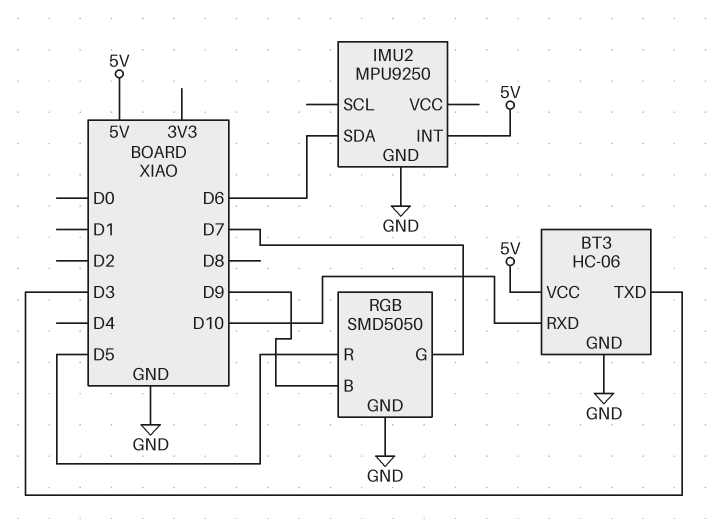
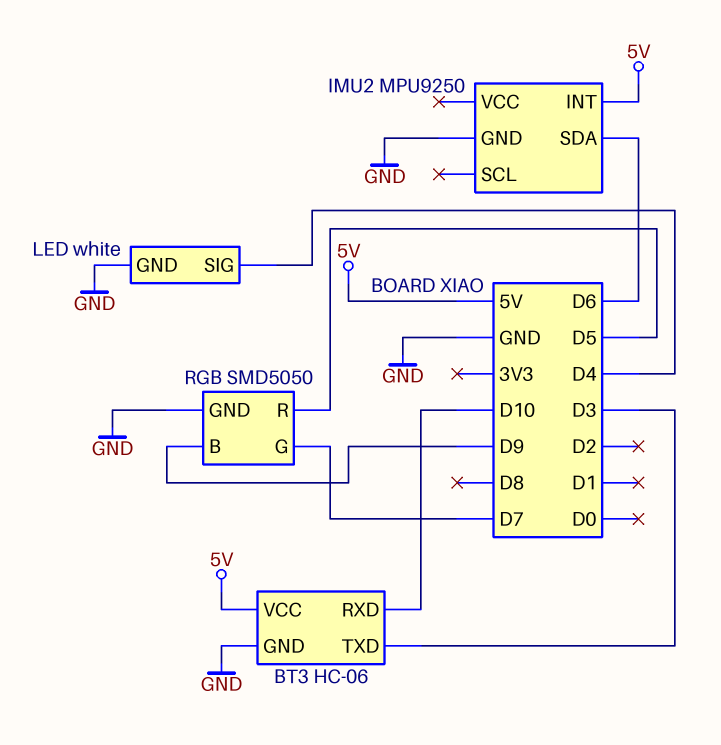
LED: none -> white
LED pin GND: none -> GND
LED pin SIG: none -> D4

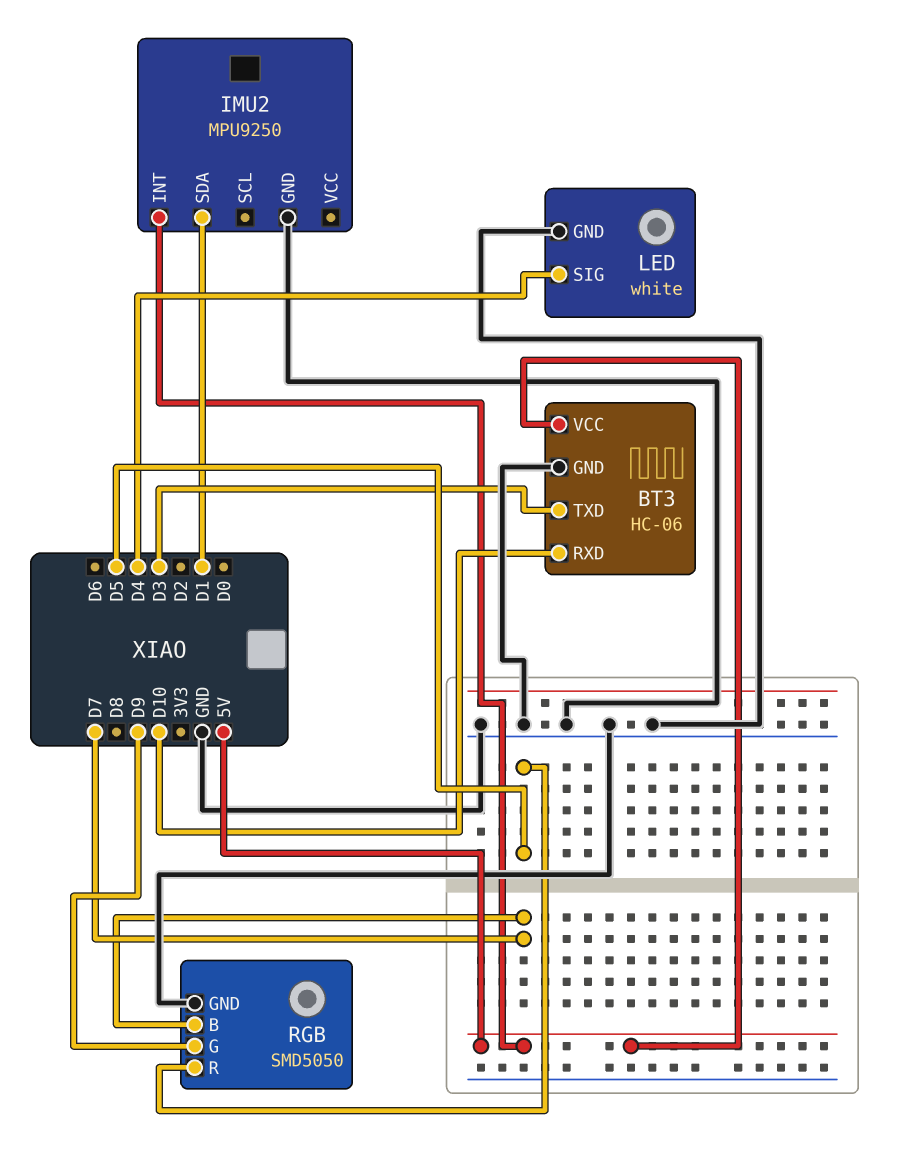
IMU2 pin SDA: D6 -> D1
RGB pin B: D9 -> D7
RGB pin G: D7 -> D9

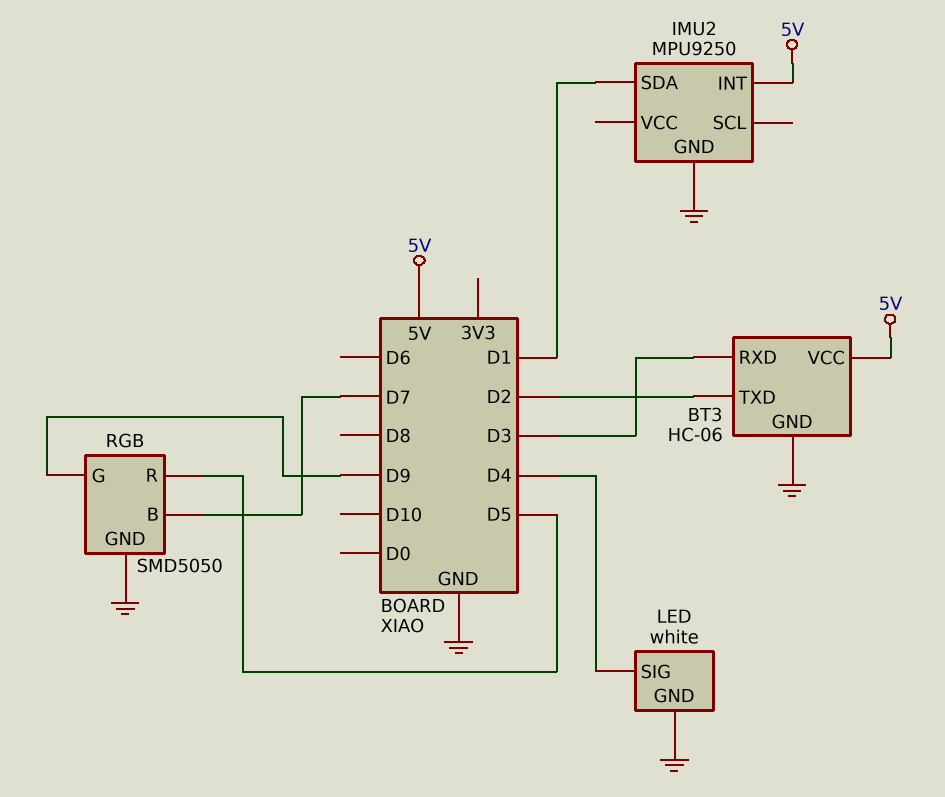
BT3 pin RXD: D10 -> D3
BT3 pin TXD: D3 -> D2

